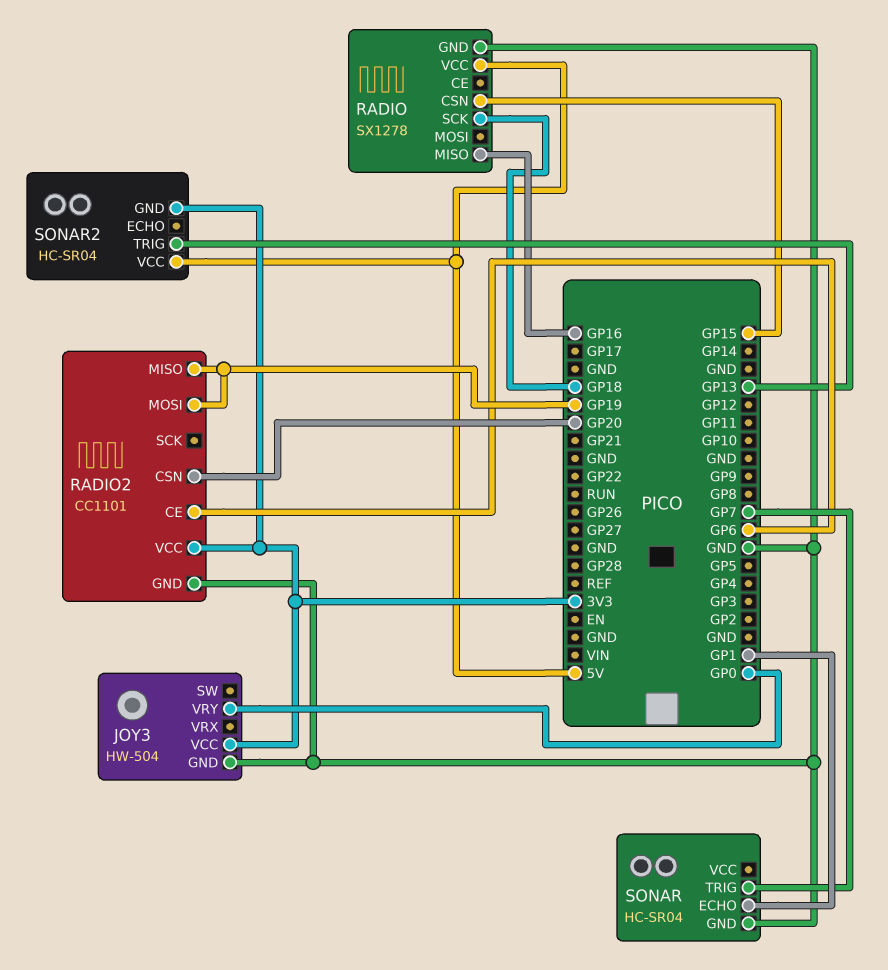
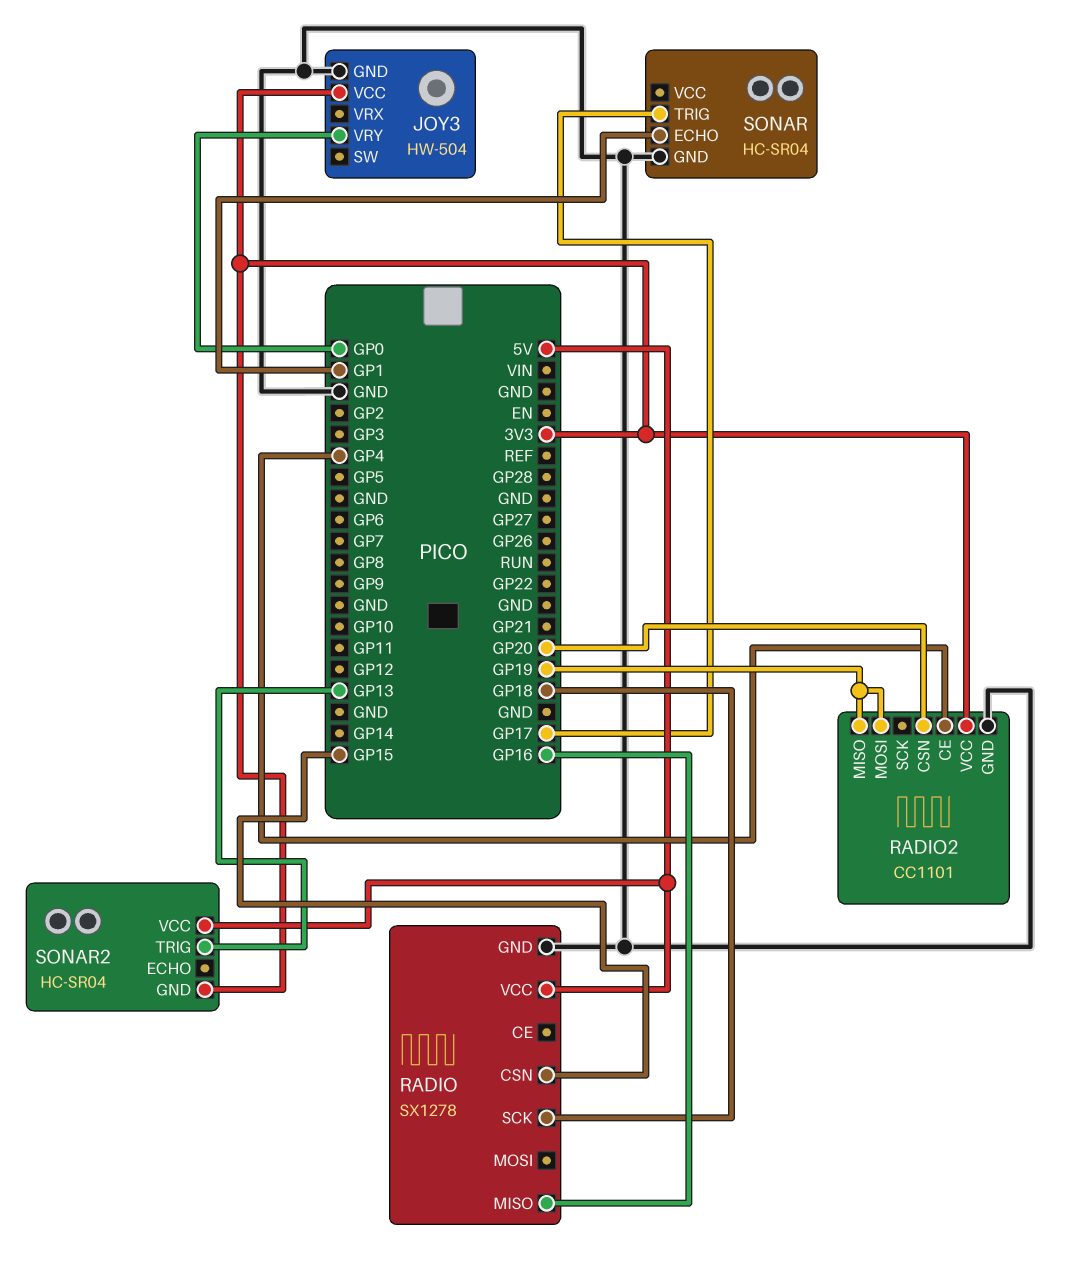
RADIO2 pin CE: GP6 -> GP4
SONAR pin TRIG: GP7 -> GP17

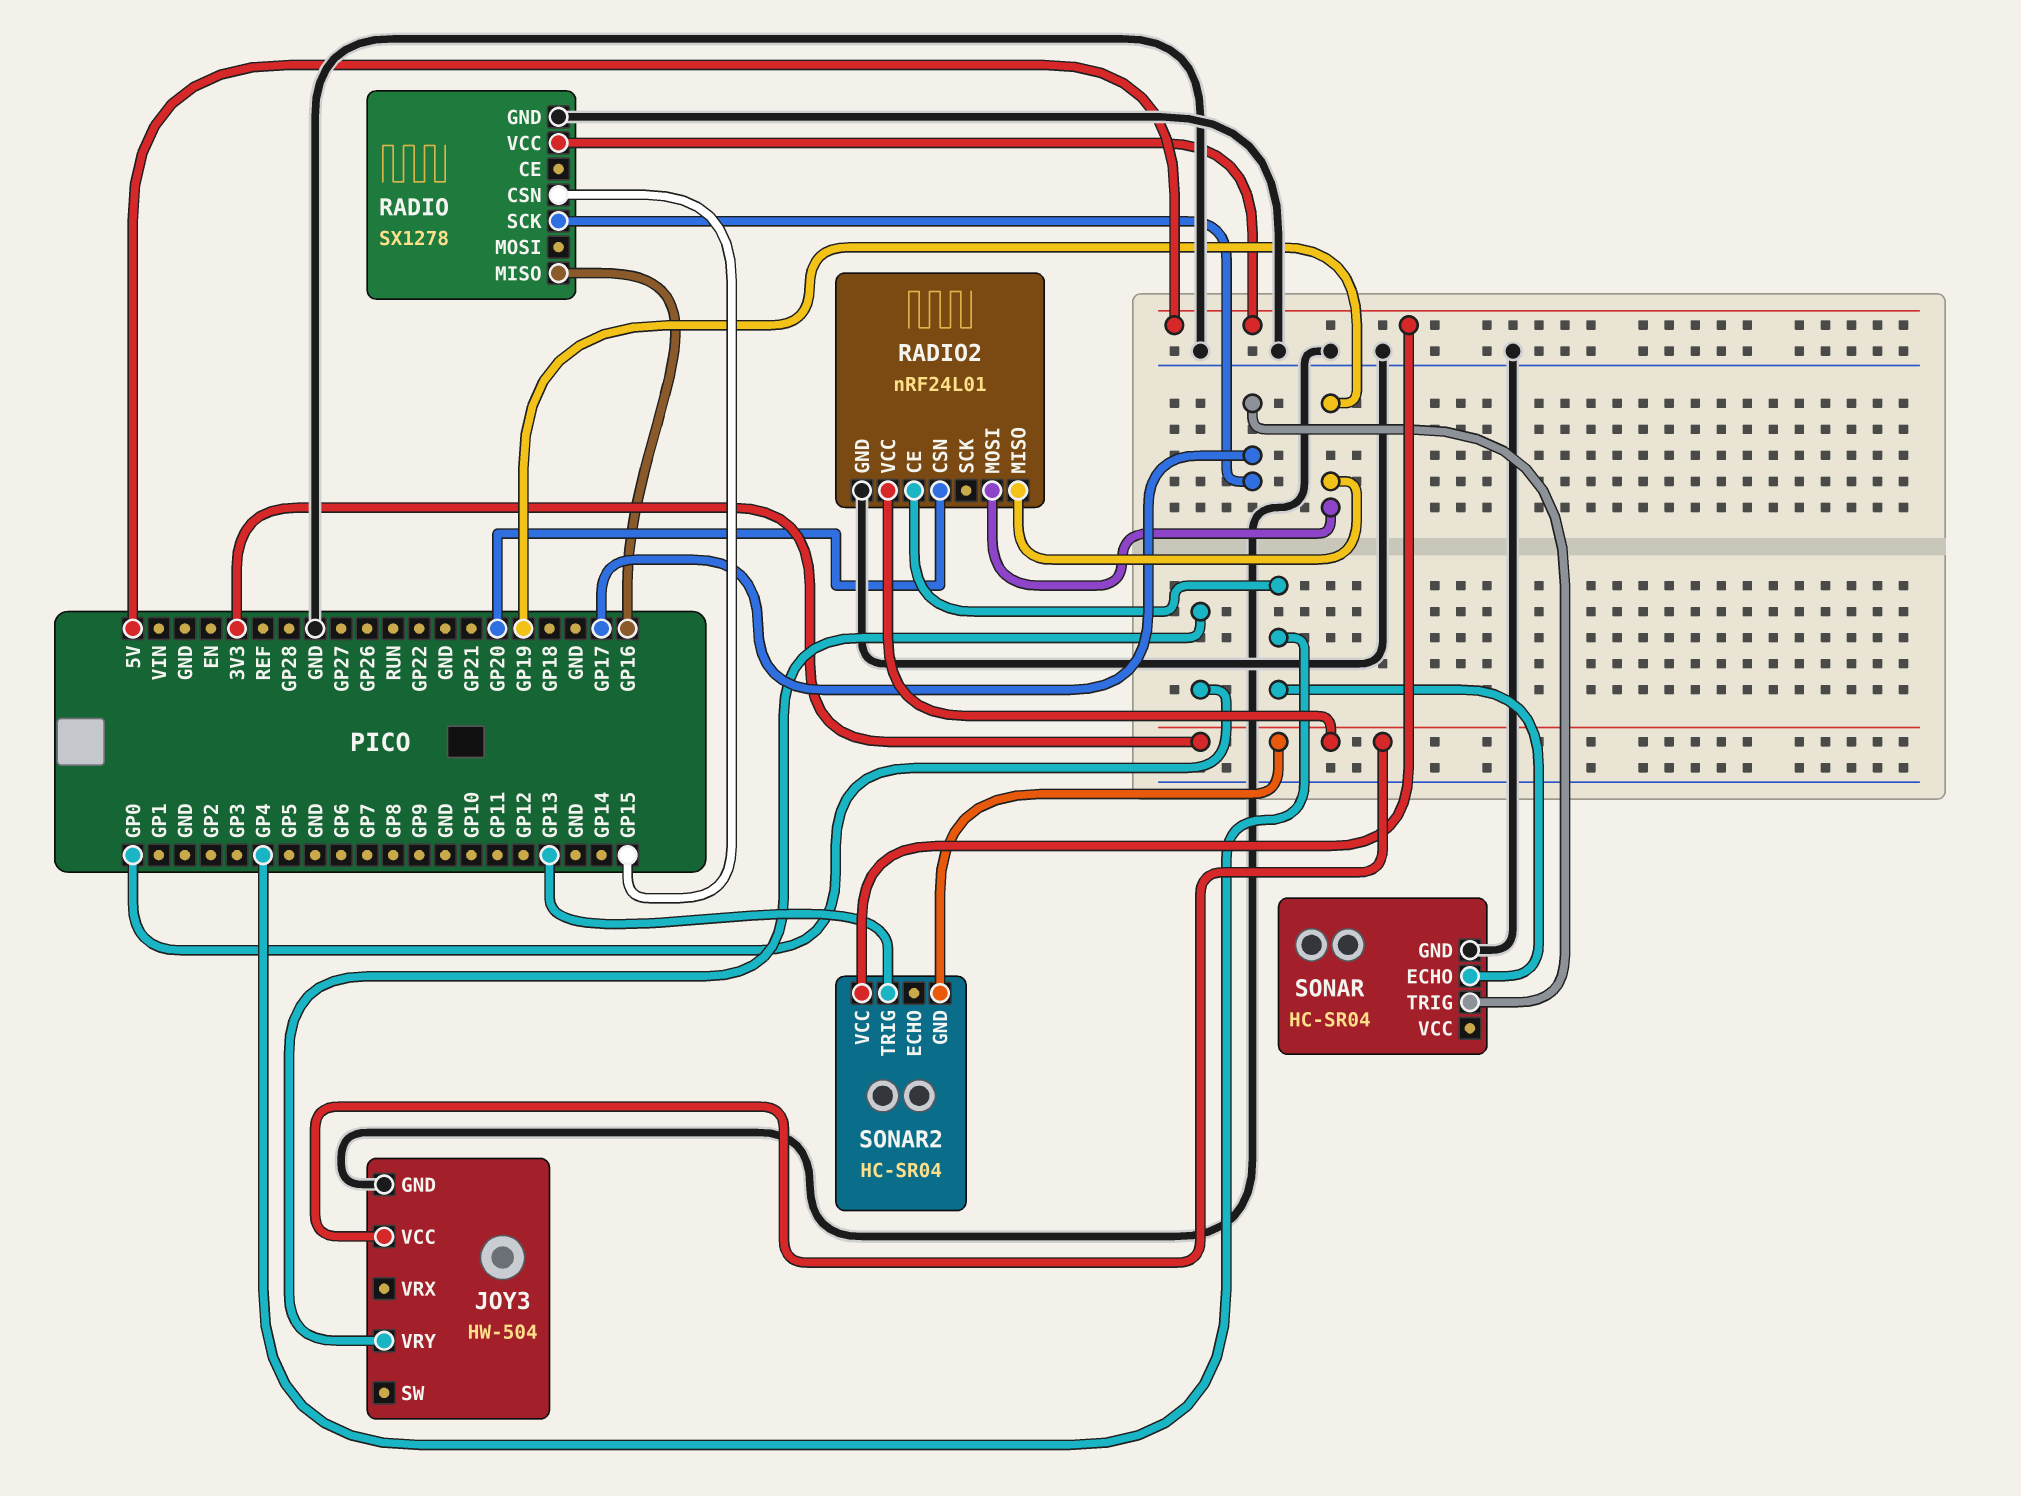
RADIO pin SCK: GP18 -> GP17
RADIO2: CC1101 -> nRF24L01
SONAR pin ECHO: GP1 -> GP4

